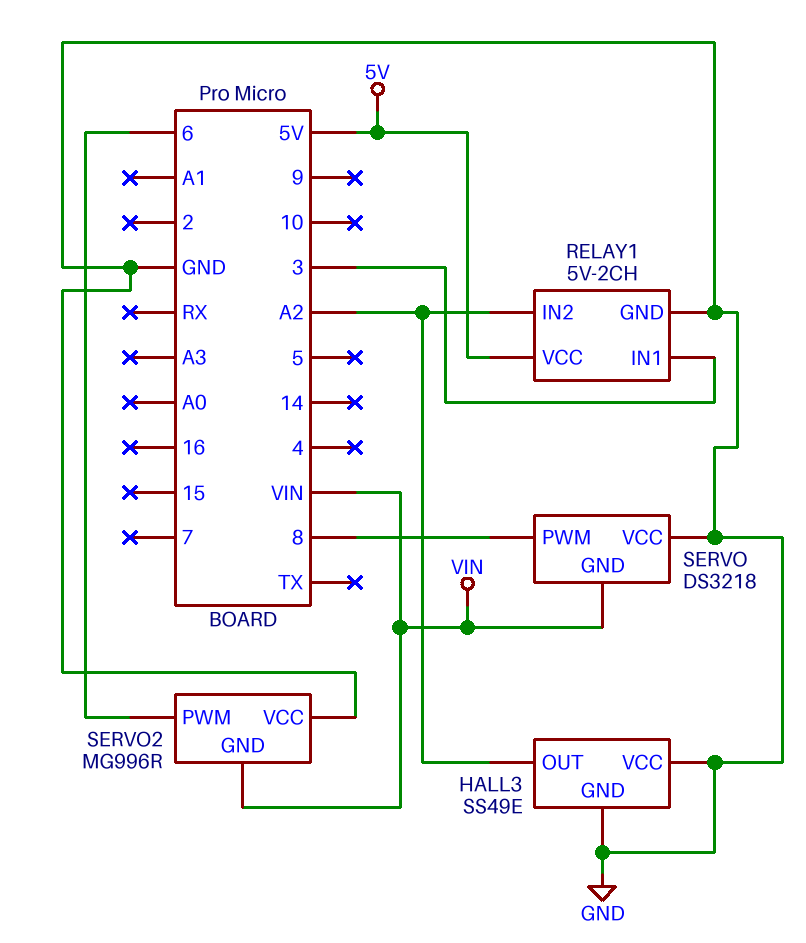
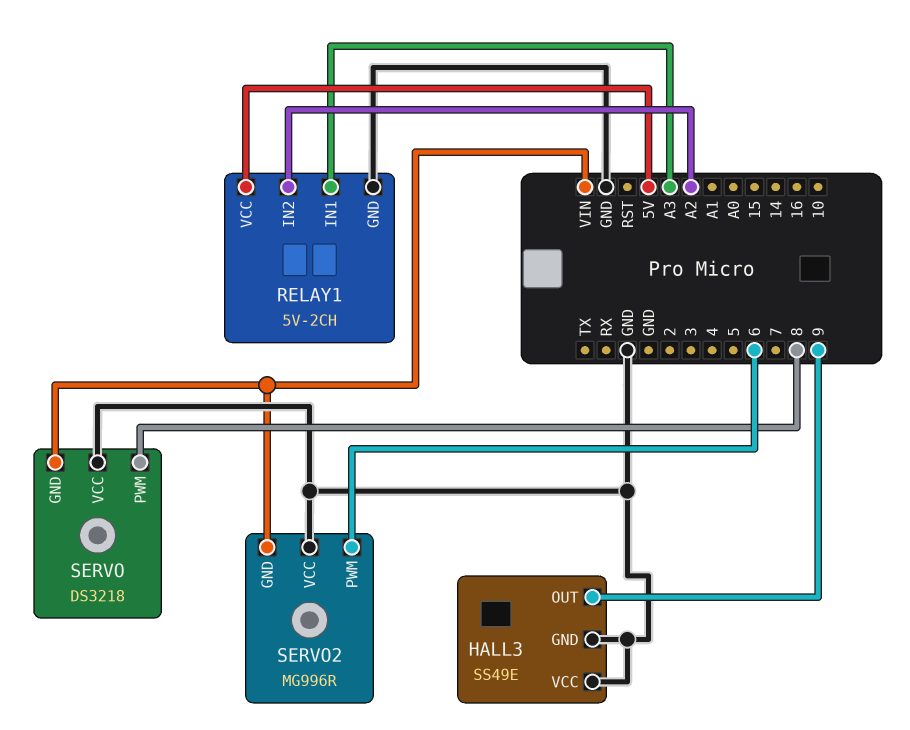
HALL3 pin OUT: A2 -> 9
RELAY1 pin IN1: 3 -> A3

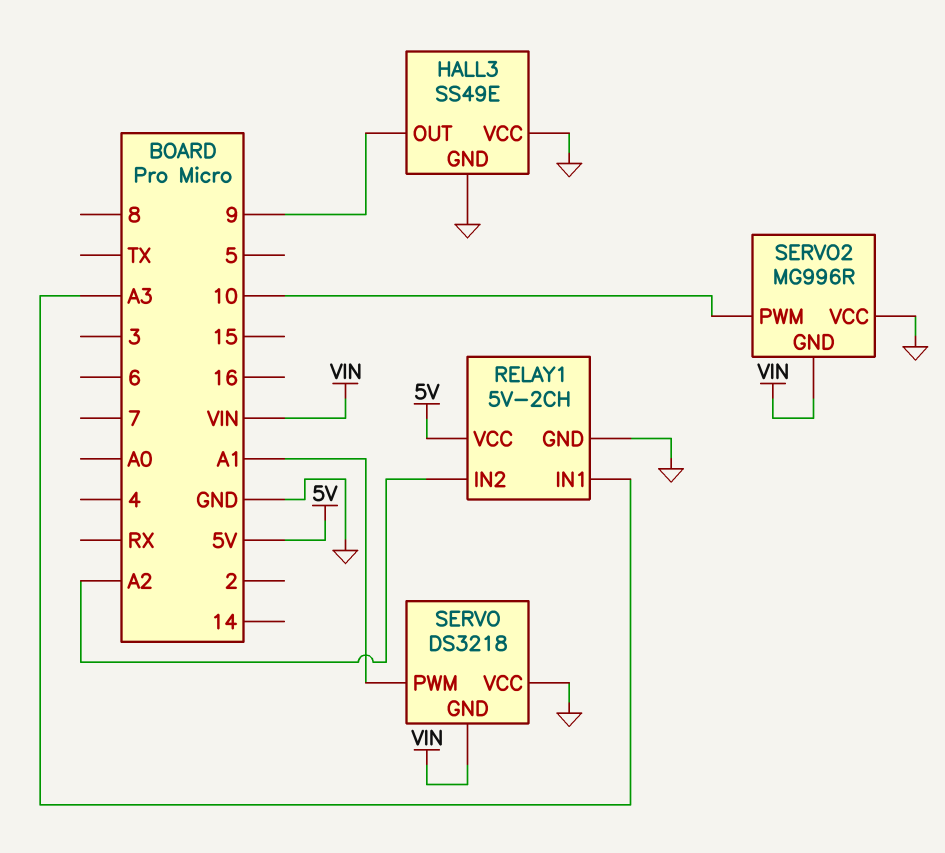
SERVO pin PWM: 8 -> A1
SERVO2 pin PWM: 6 -> 10

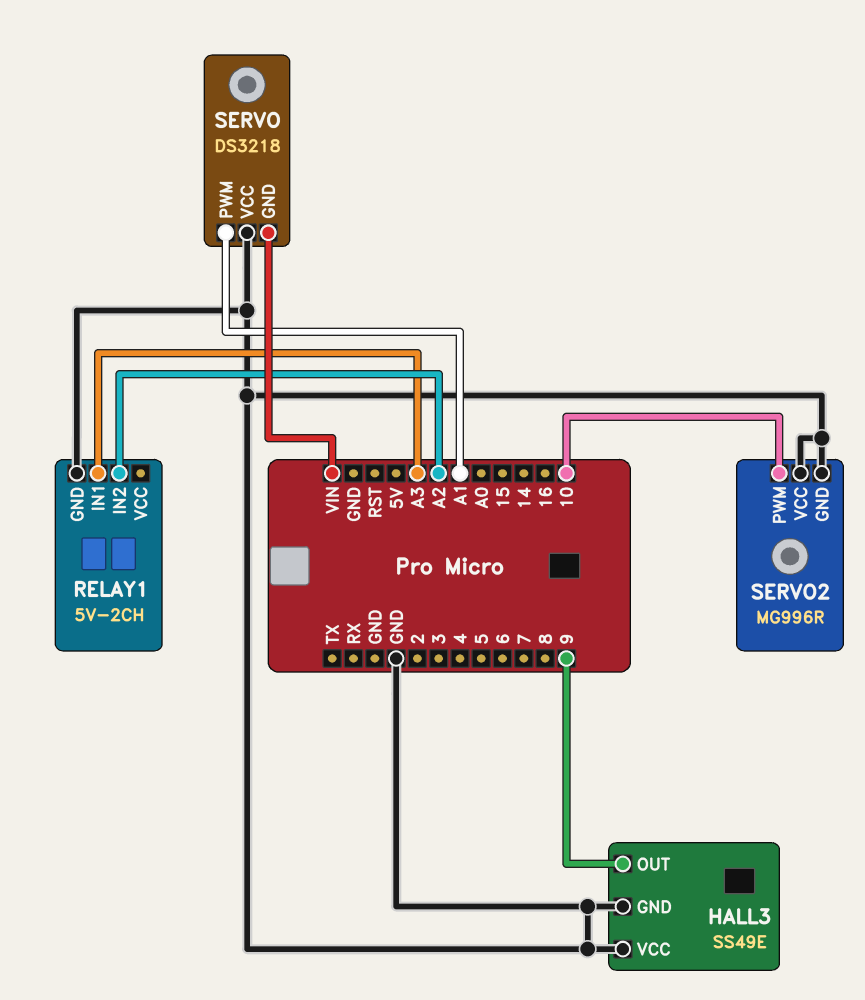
RELAY1 pin VCC: 5V -> none
SERVO2 pin GND: VIN -> GND

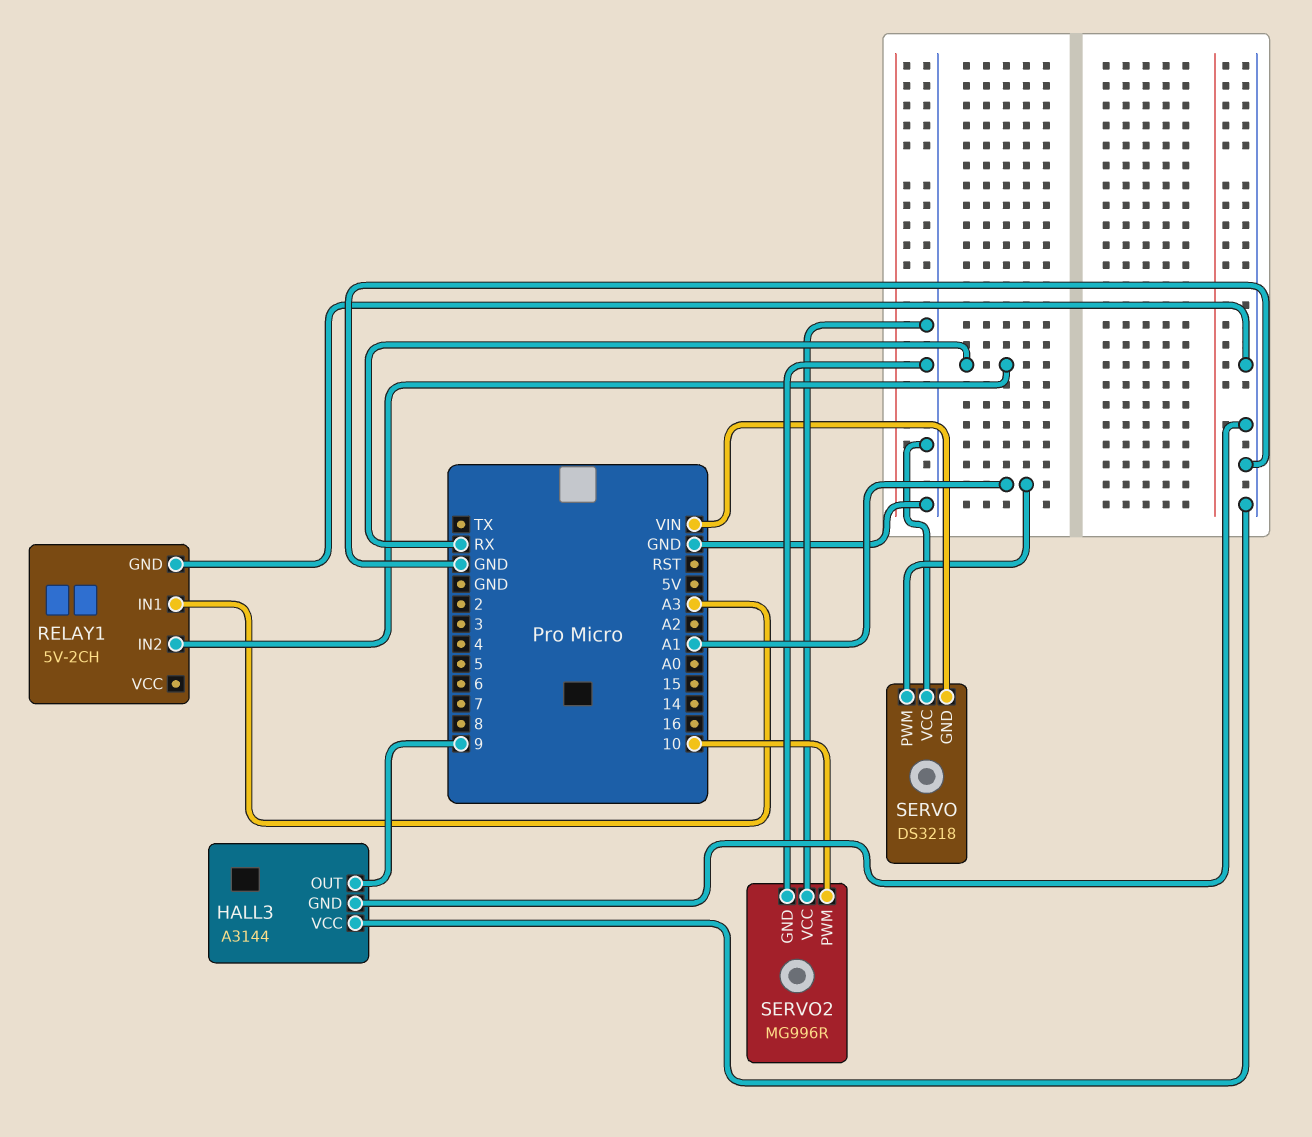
HALL3: SS49E -> A3144
RELAY1 pin IN2: A2 -> RX

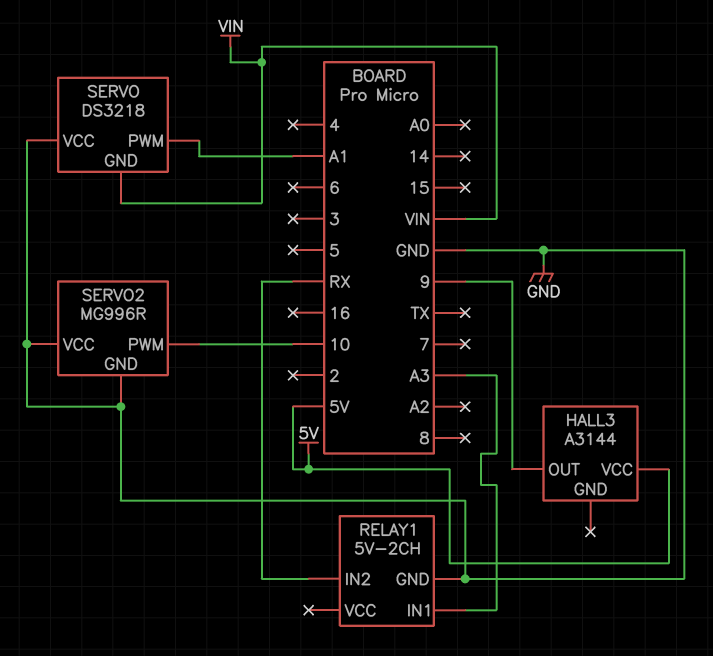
HALL3 pin GND: GND -> none
HALL3 pin VCC: GND -> 5V

